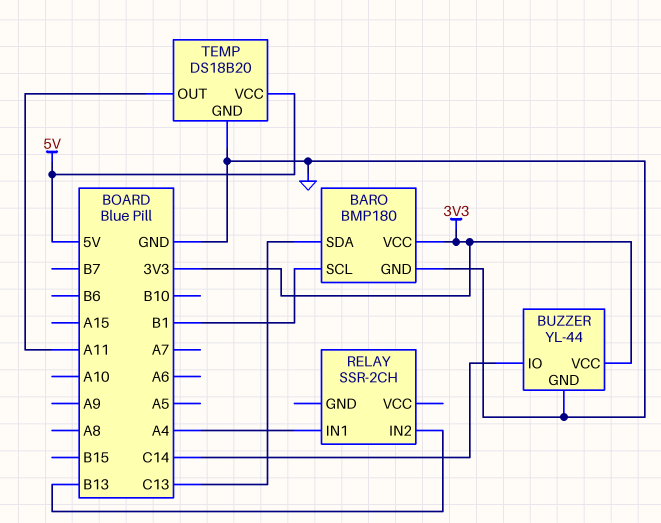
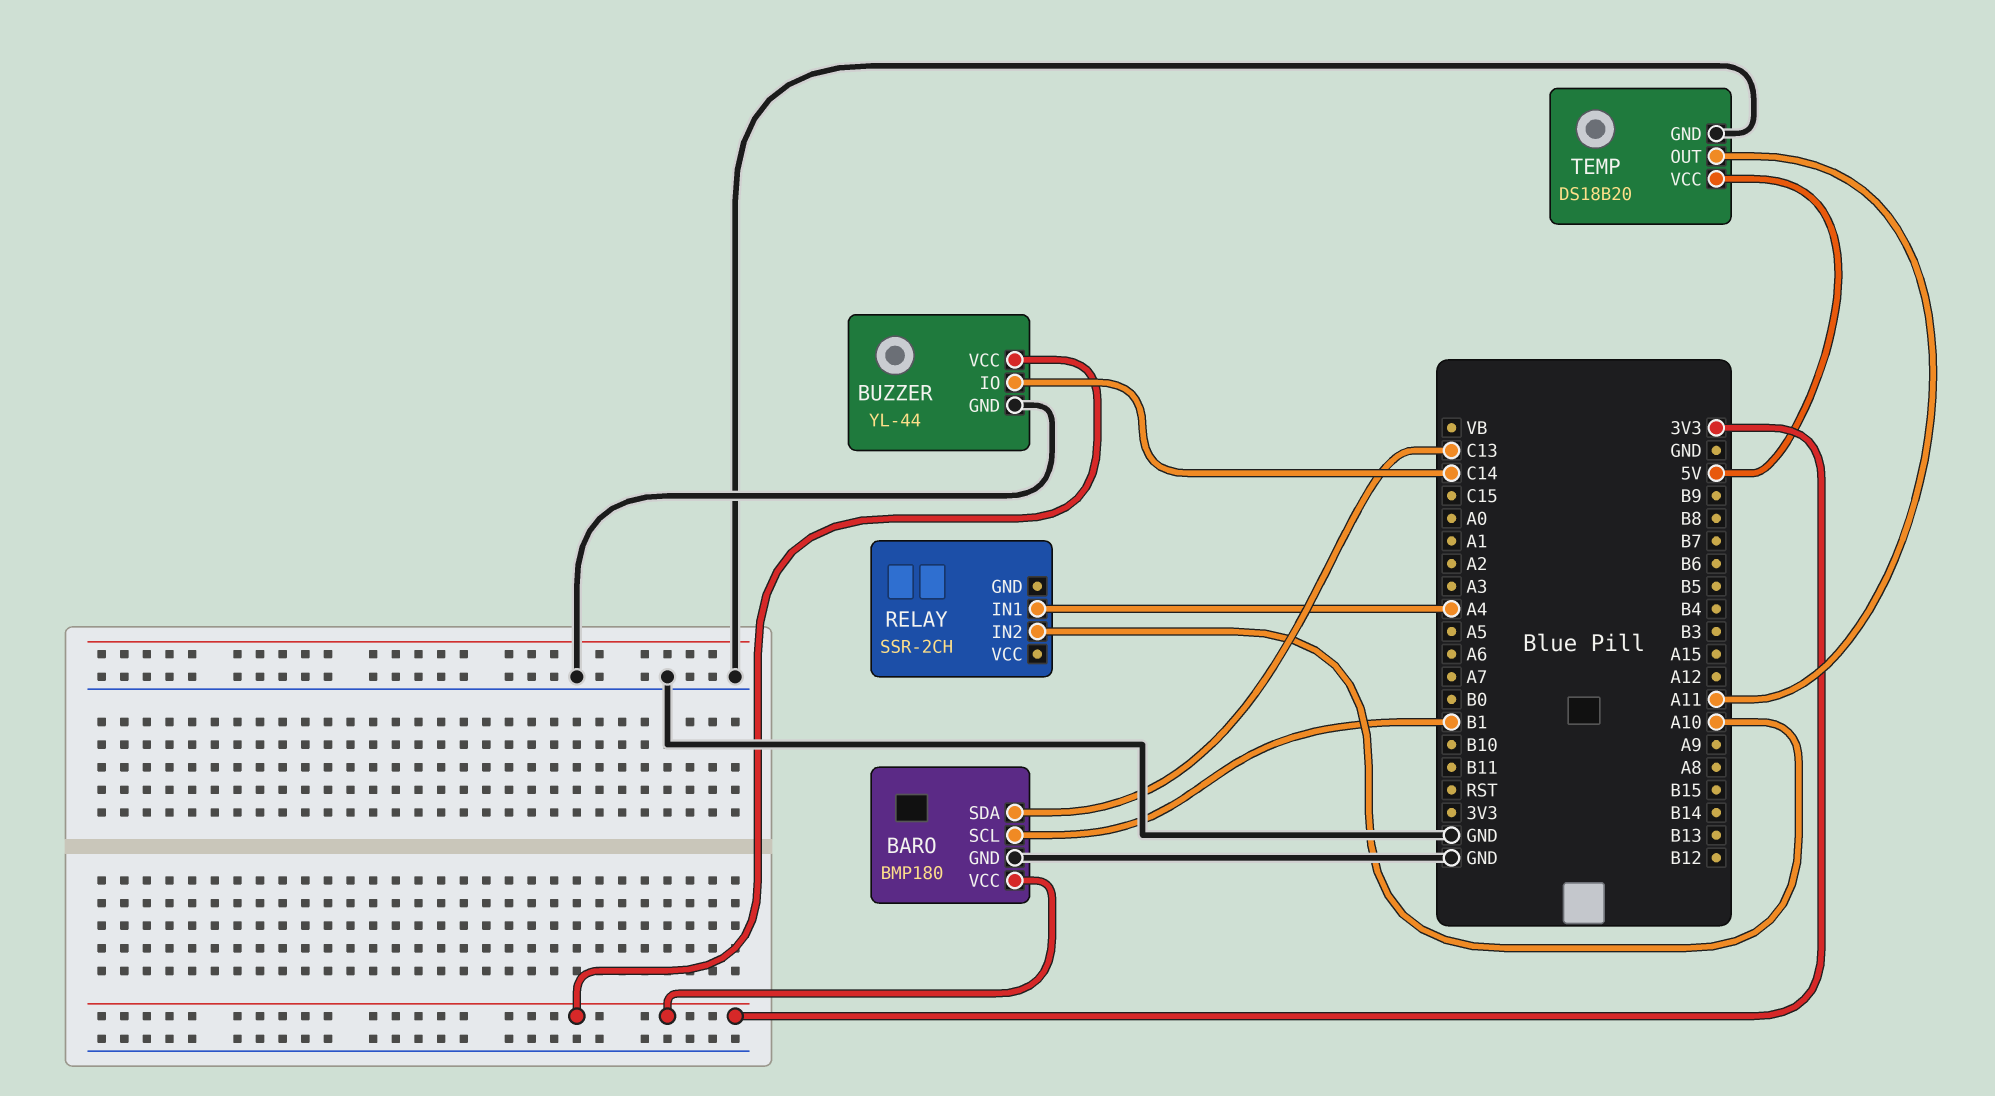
RELAY pin IN2: B13 -> A10

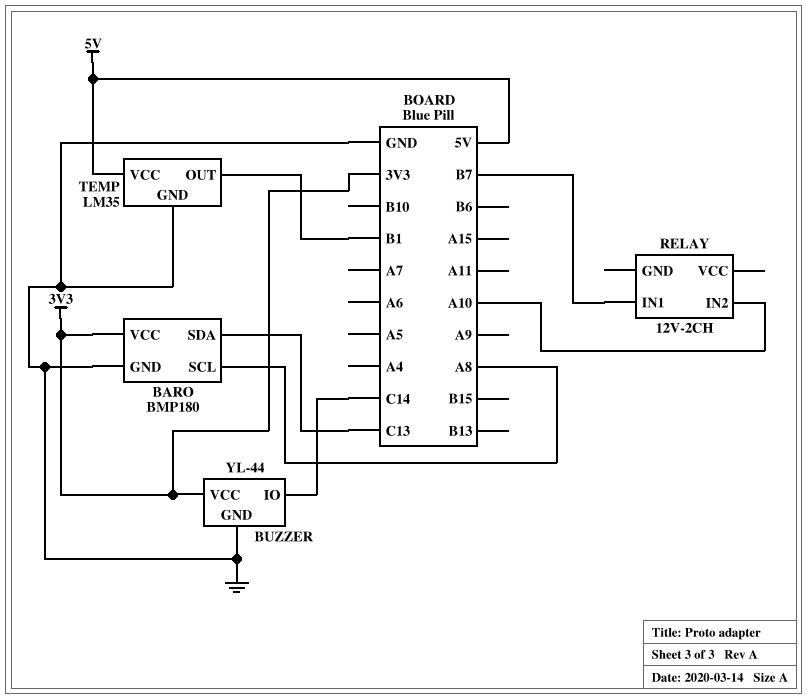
BARO pin SCL: B1 -> A8
RELAY: SSR-2CH -> 12V-2CH
RELAY pin IN1: A4 -> B7
TEMP: DS18B20 -> LM35
TEMP pin OUT: A11 -> B1

